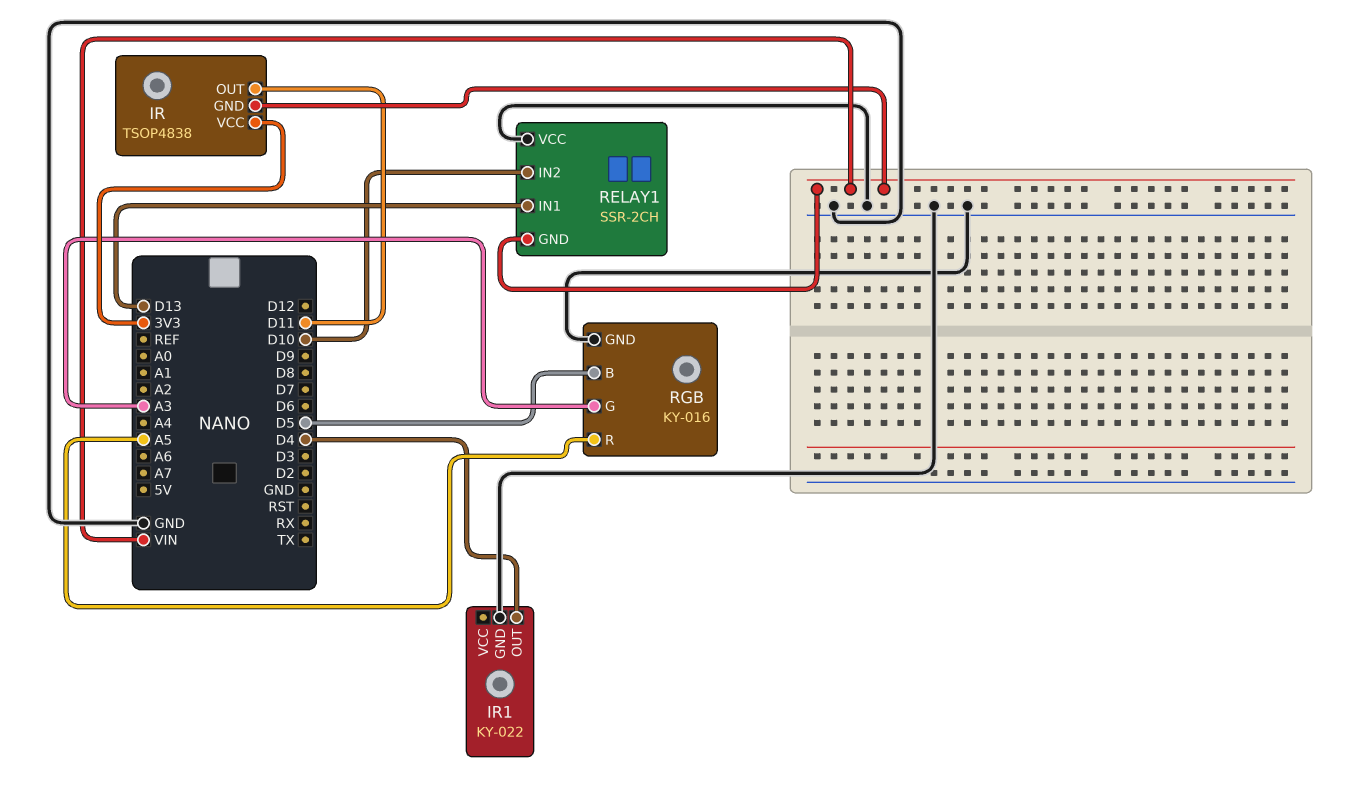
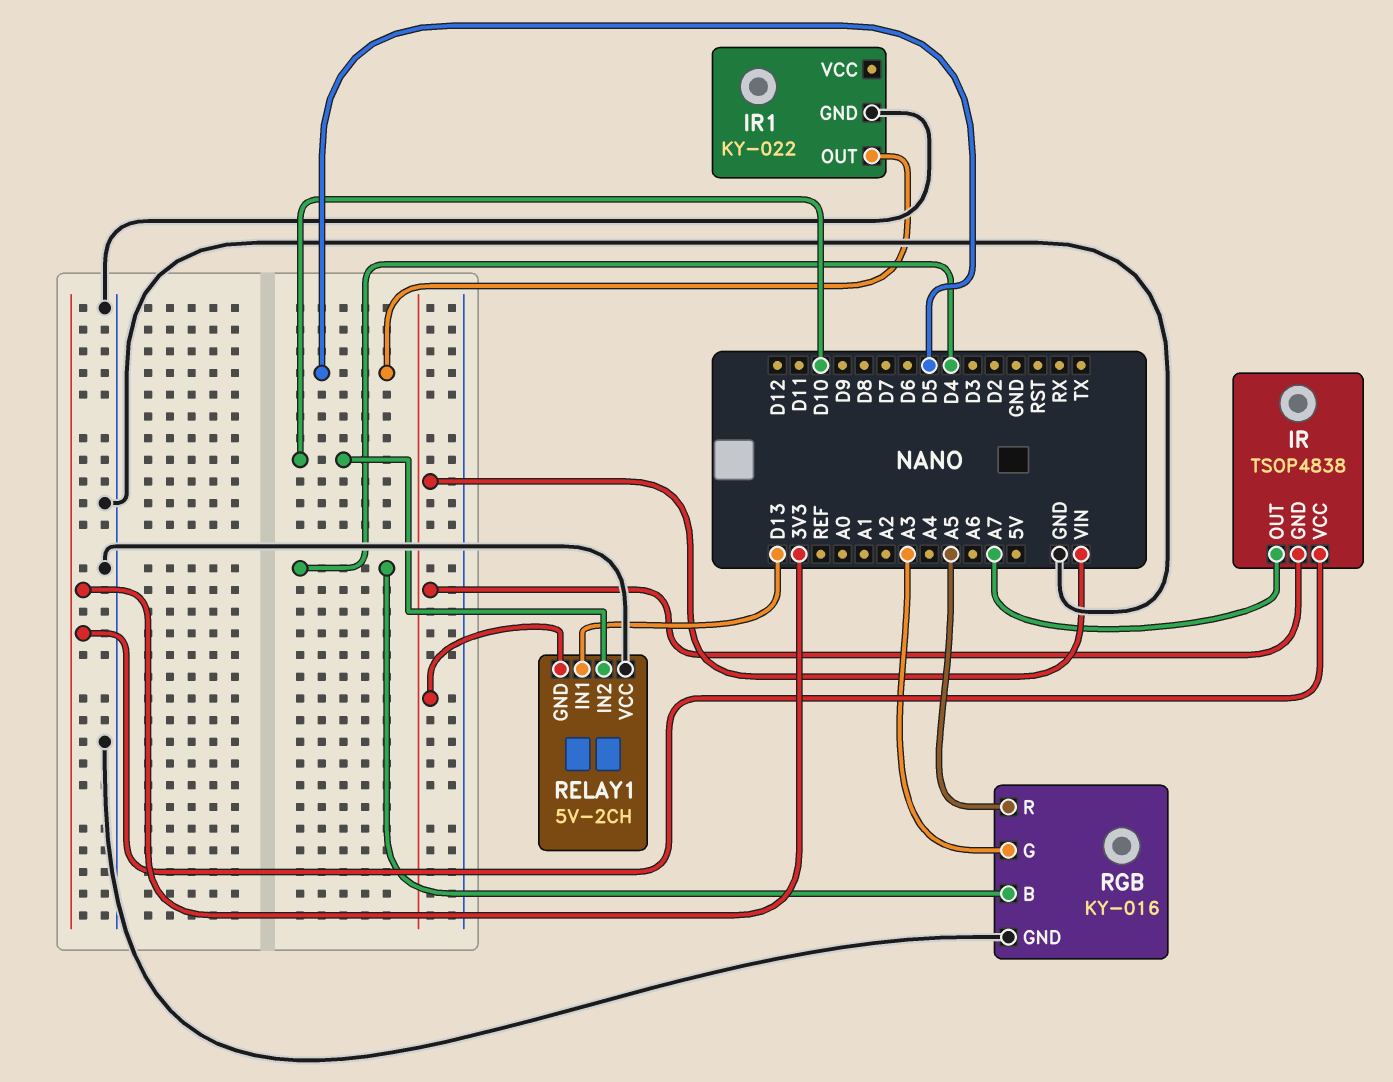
IR pin OUT: D11 -> A7
IR1 pin OUT: D4 -> D5
RELAY1: SSR-2CH -> 5V-2CH
RGB pin B: D5 -> D4

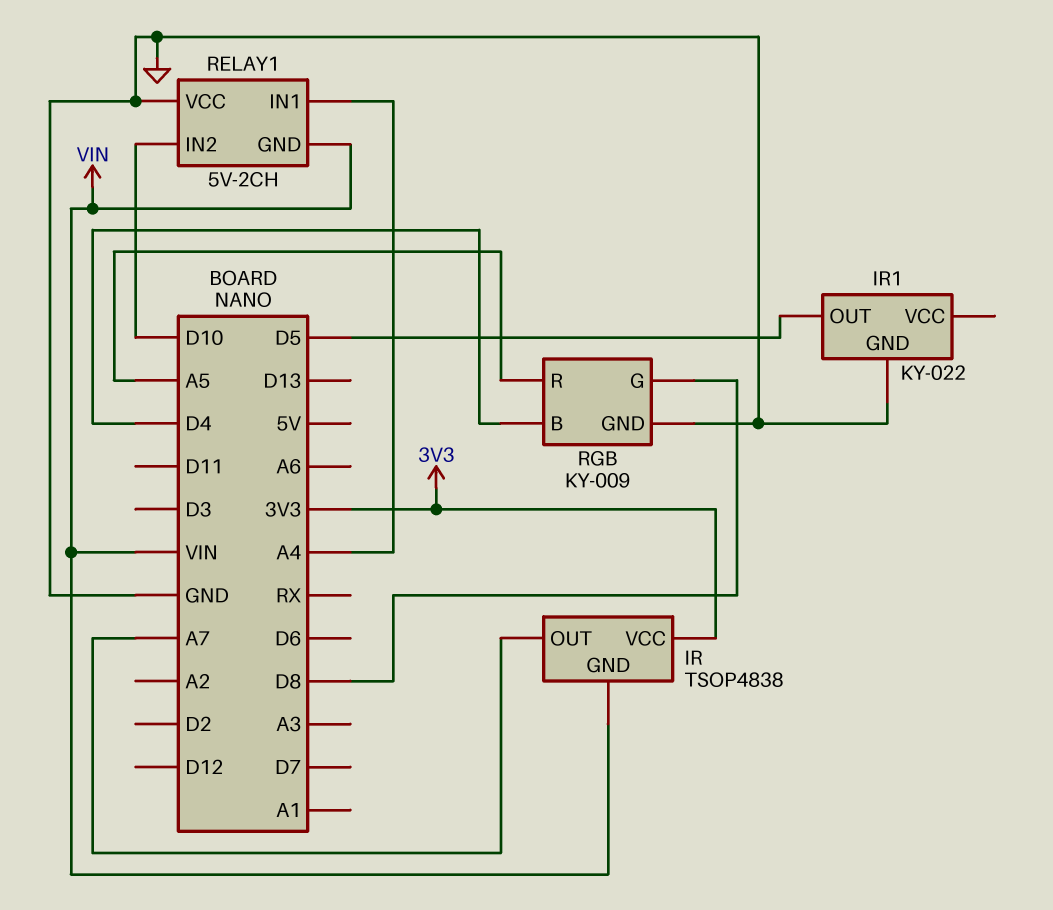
RELAY1 pin IN1: D13 -> A4
RGB: KY-016 -> KY-009
RGB pin G: A3 -> D8

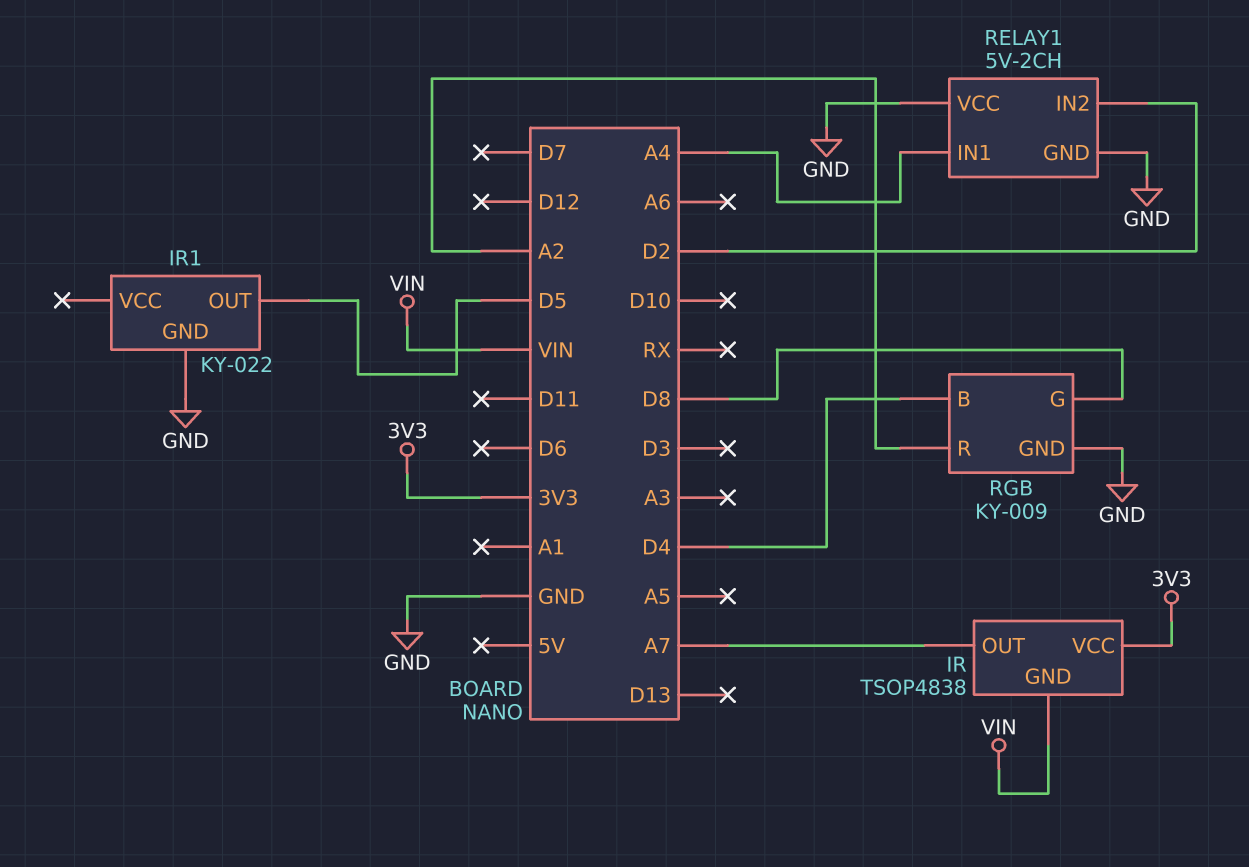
RELAY1 pin GND: VIN -> GND
RELAY1 pin IN2: D10 -> D2
RGB pin R: A5 -> A2

